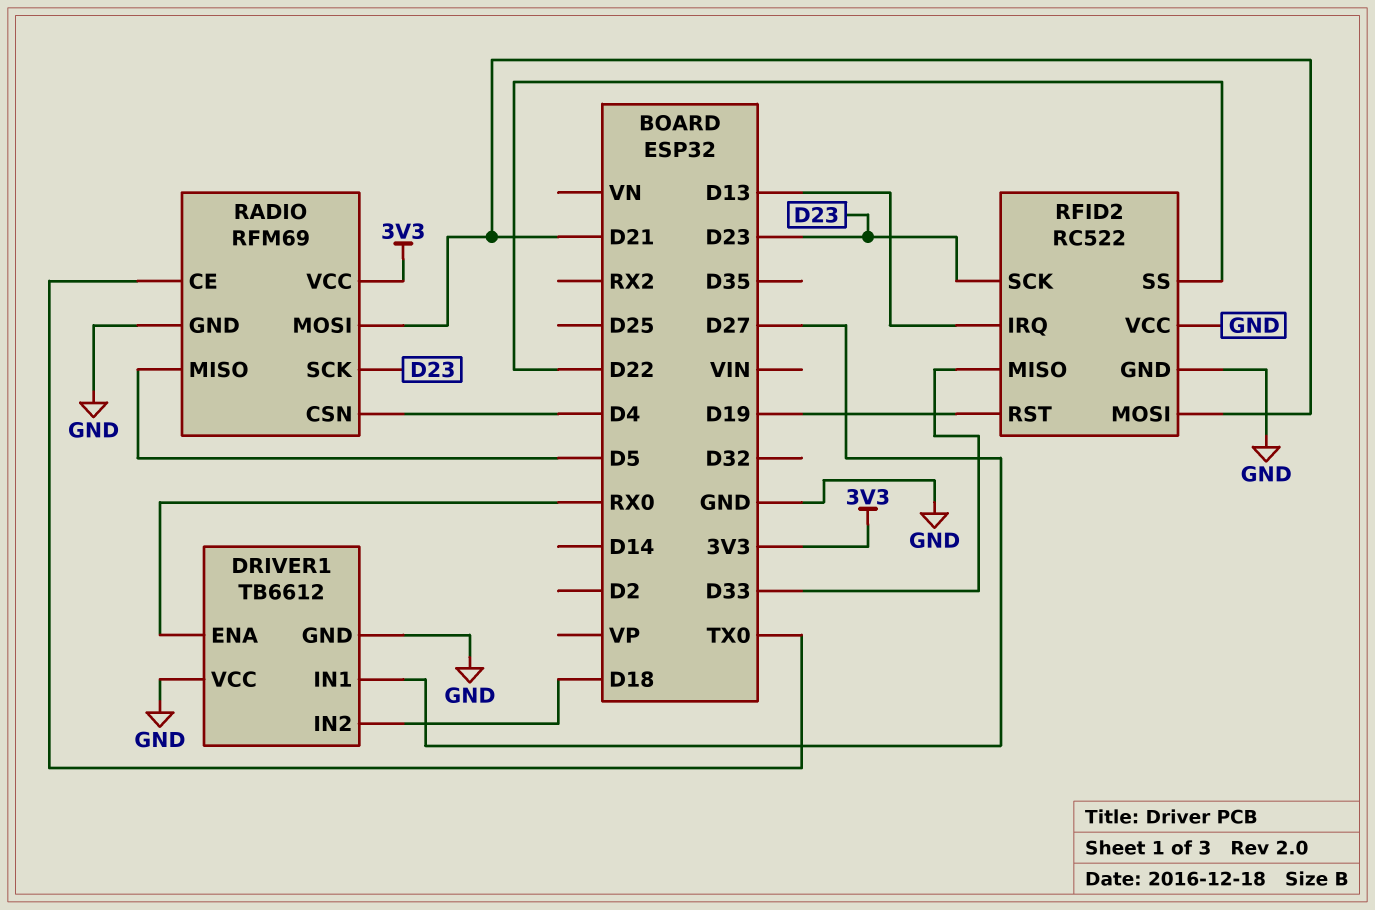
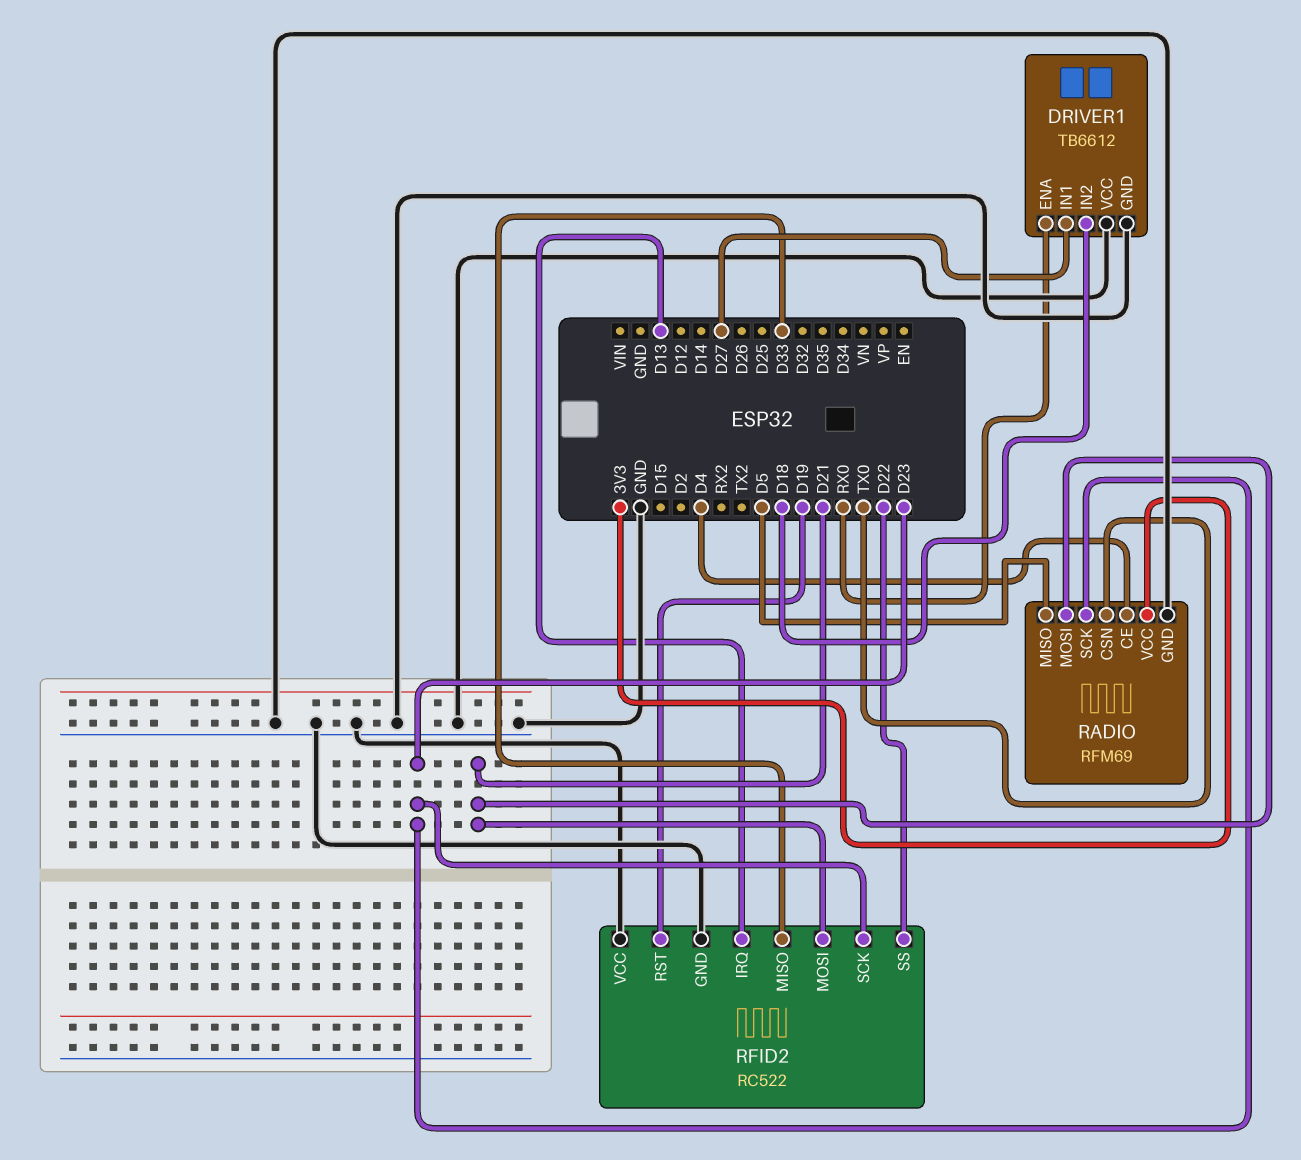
RADIO pin CE: TX0 -> D4
RADIO pin CSN: D4 -> TX0

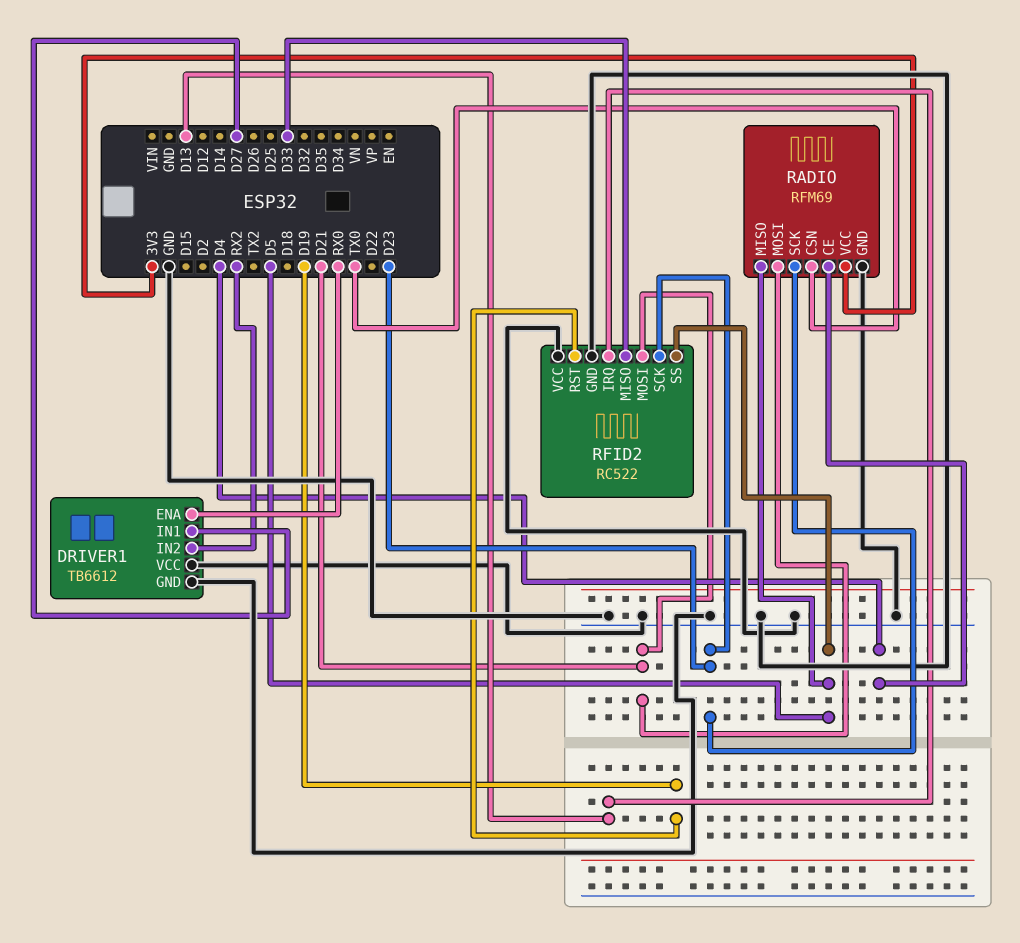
DRIVER1 pin IN2: D18 -> RX2
RFID2 pin SS: D22 -> D5

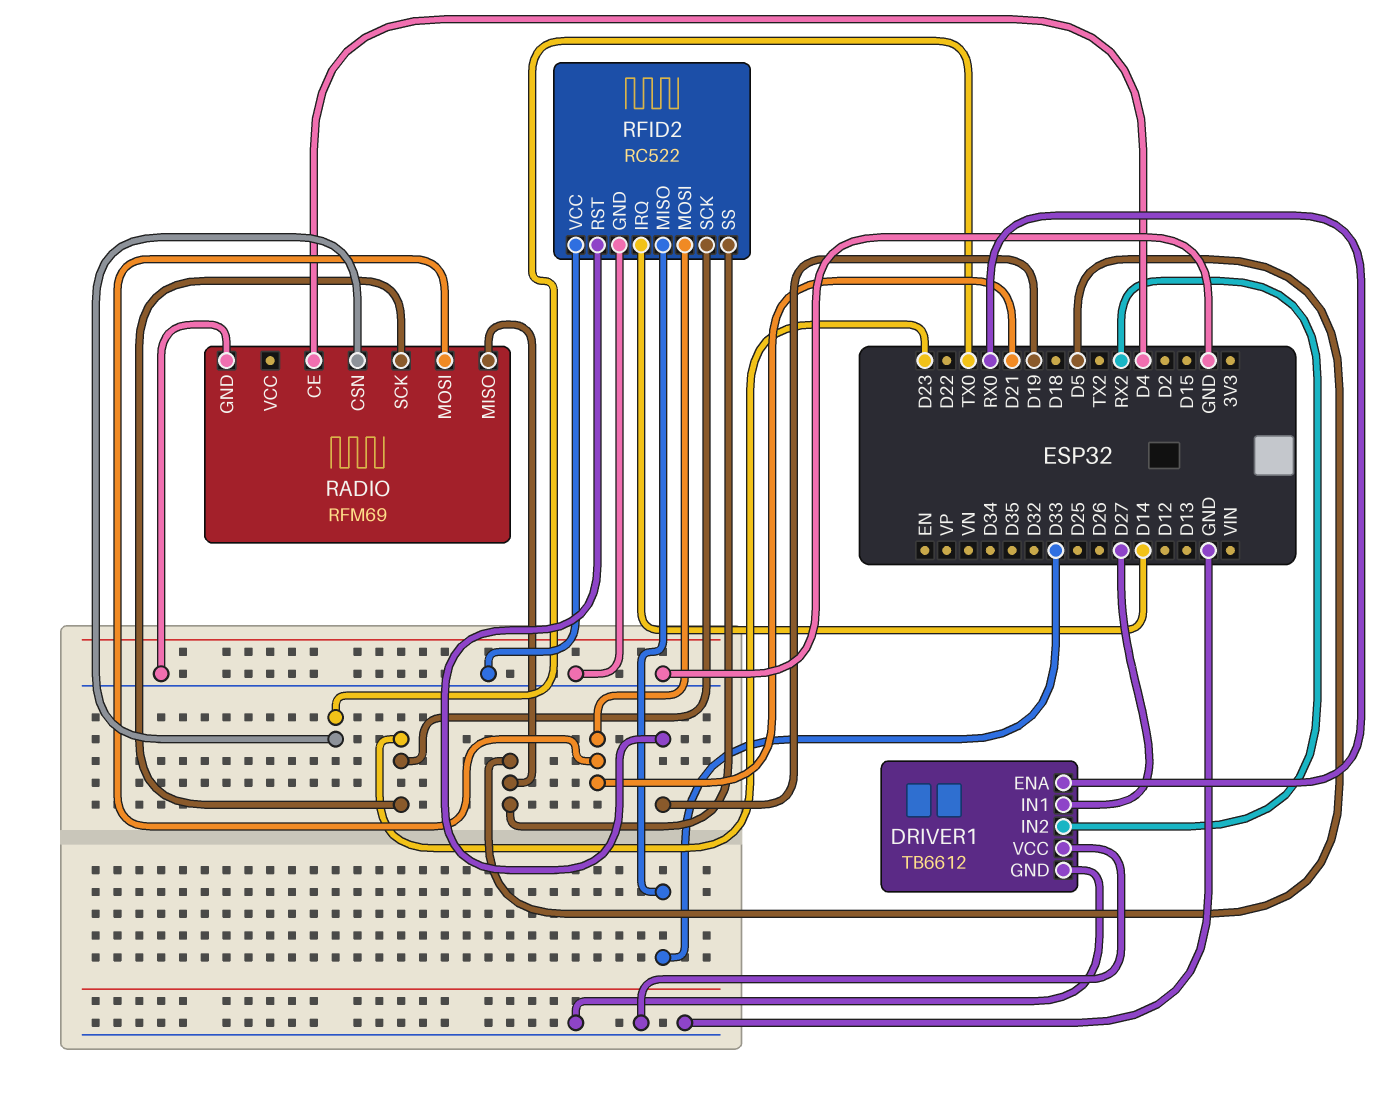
RADIO pin VCC: 3V3 -> none
RFID2 pin IRQ: D13 -> D14

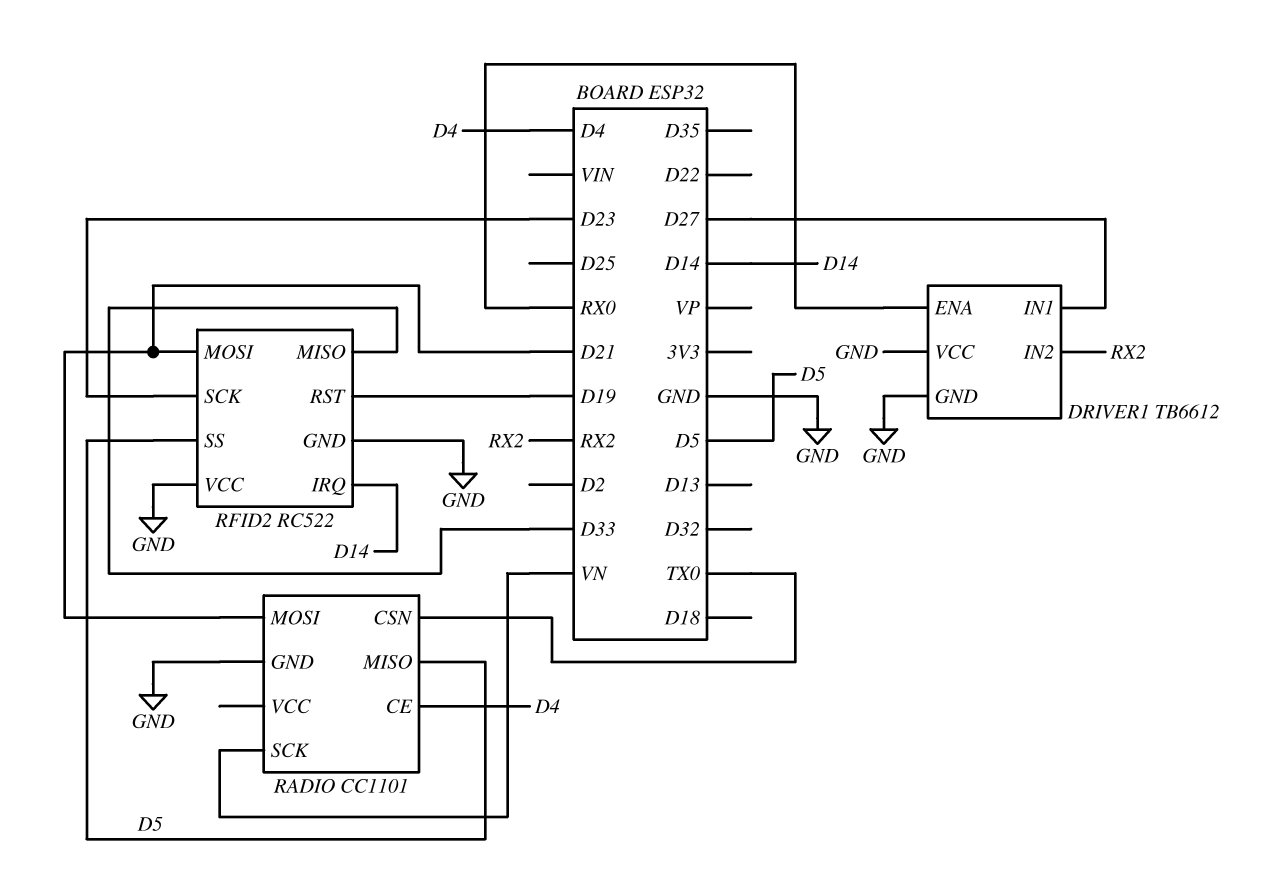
RADIO: RFM69 -> CC1101
RADIO pin SCK: D23 -> VN

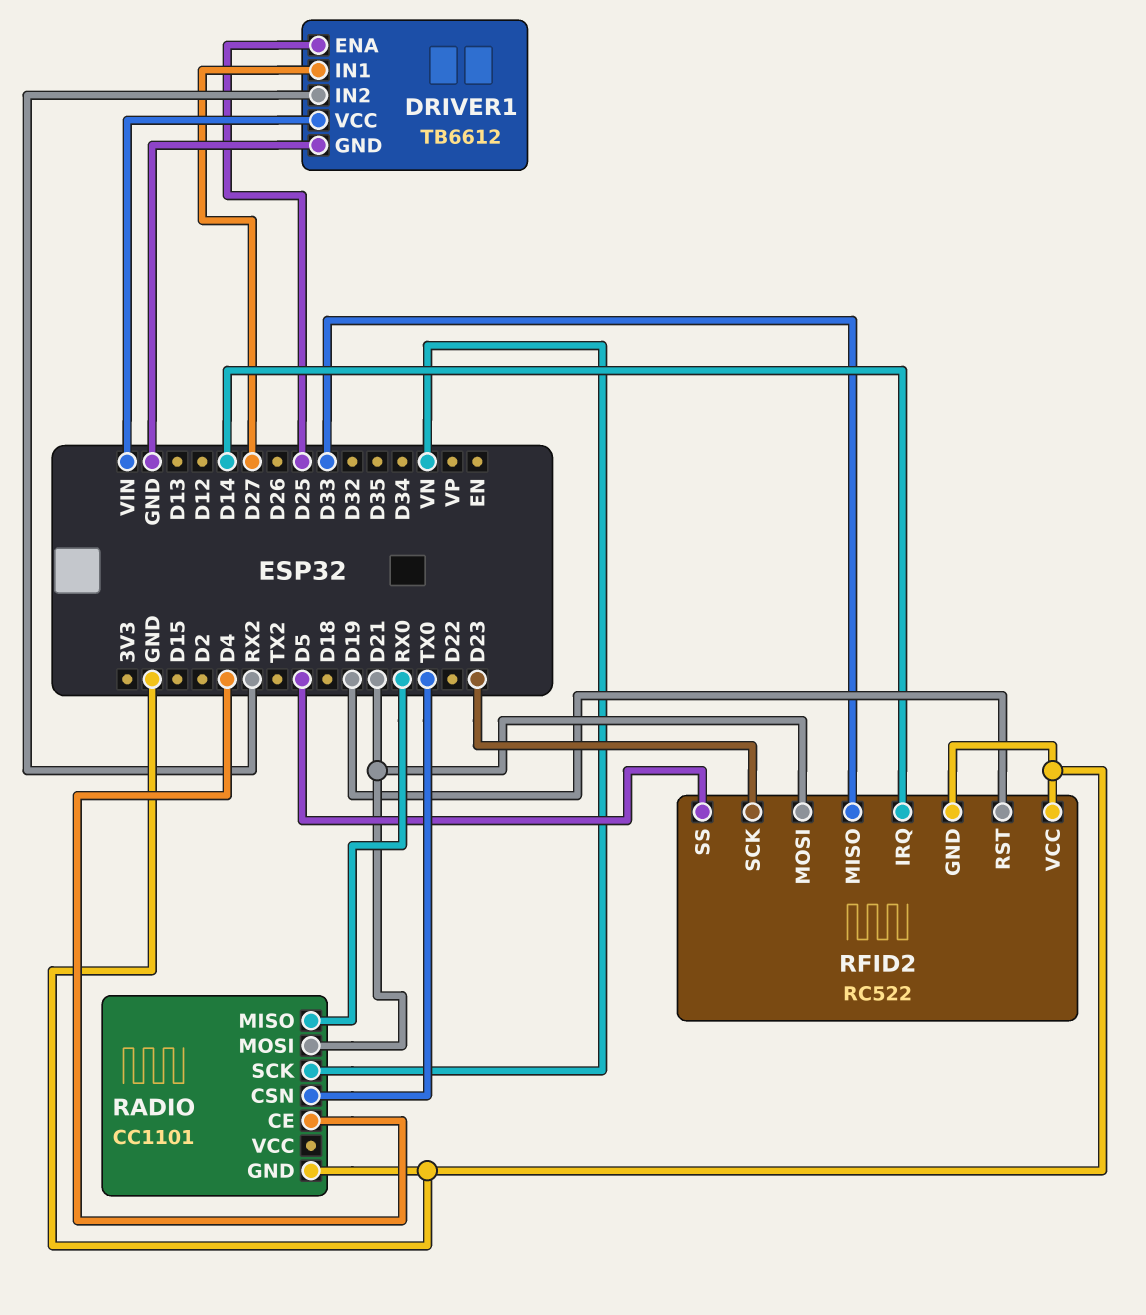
DRIVER1 pin ENA: RX0 -> D25
DRIVER1 pin VCC: GND -> VIN
RADIO pin MISO: D5 -> RX0

